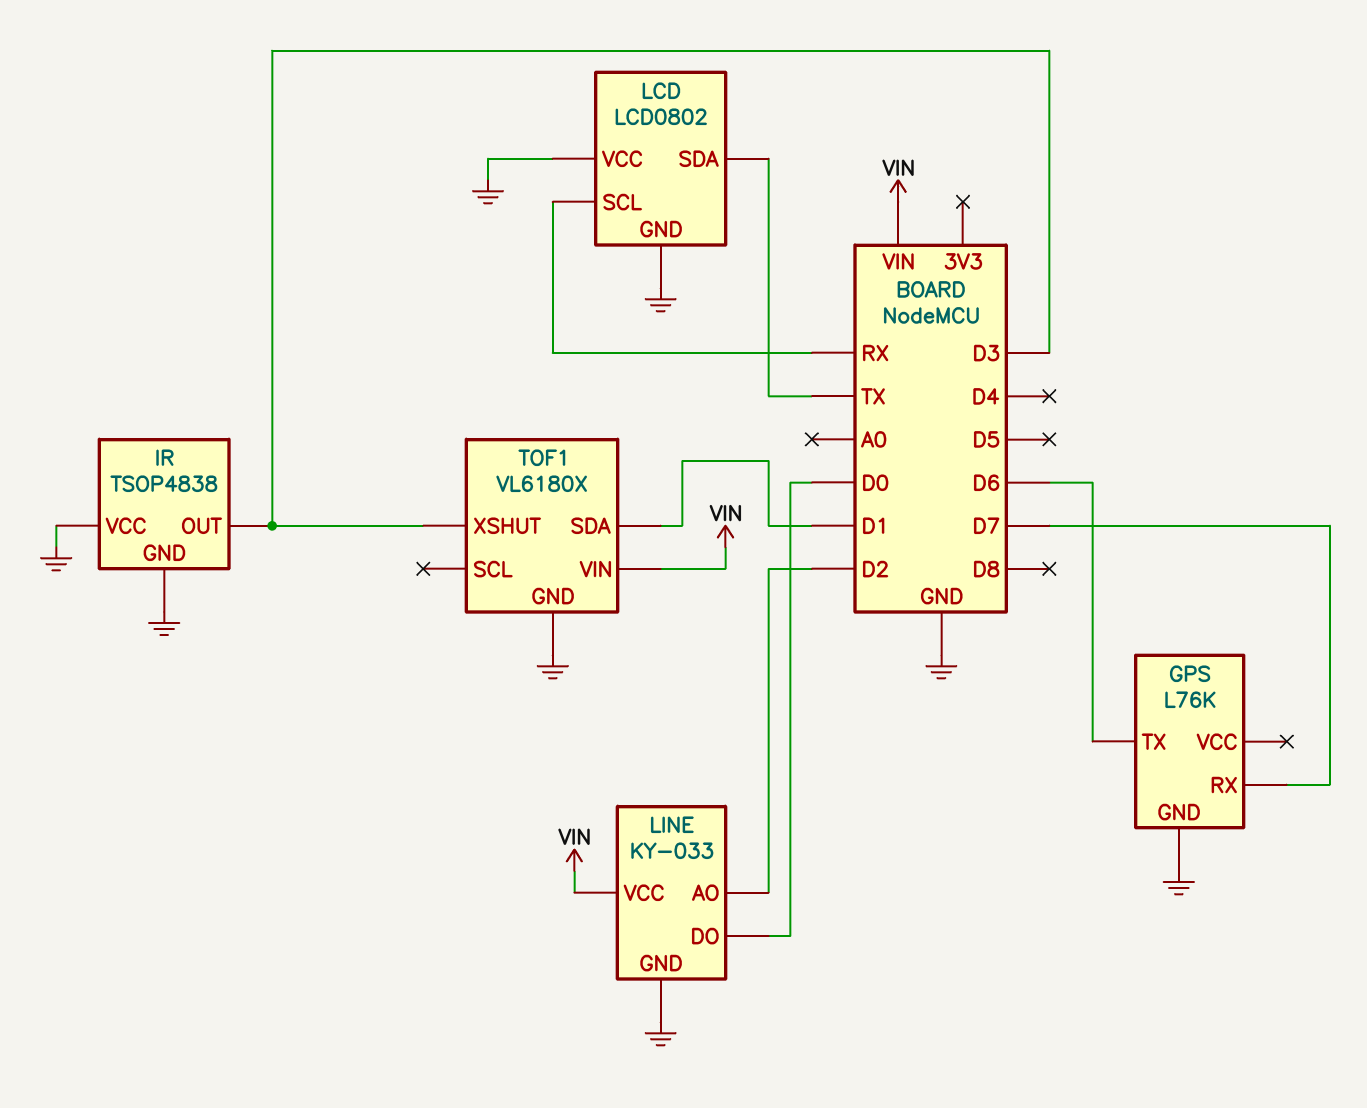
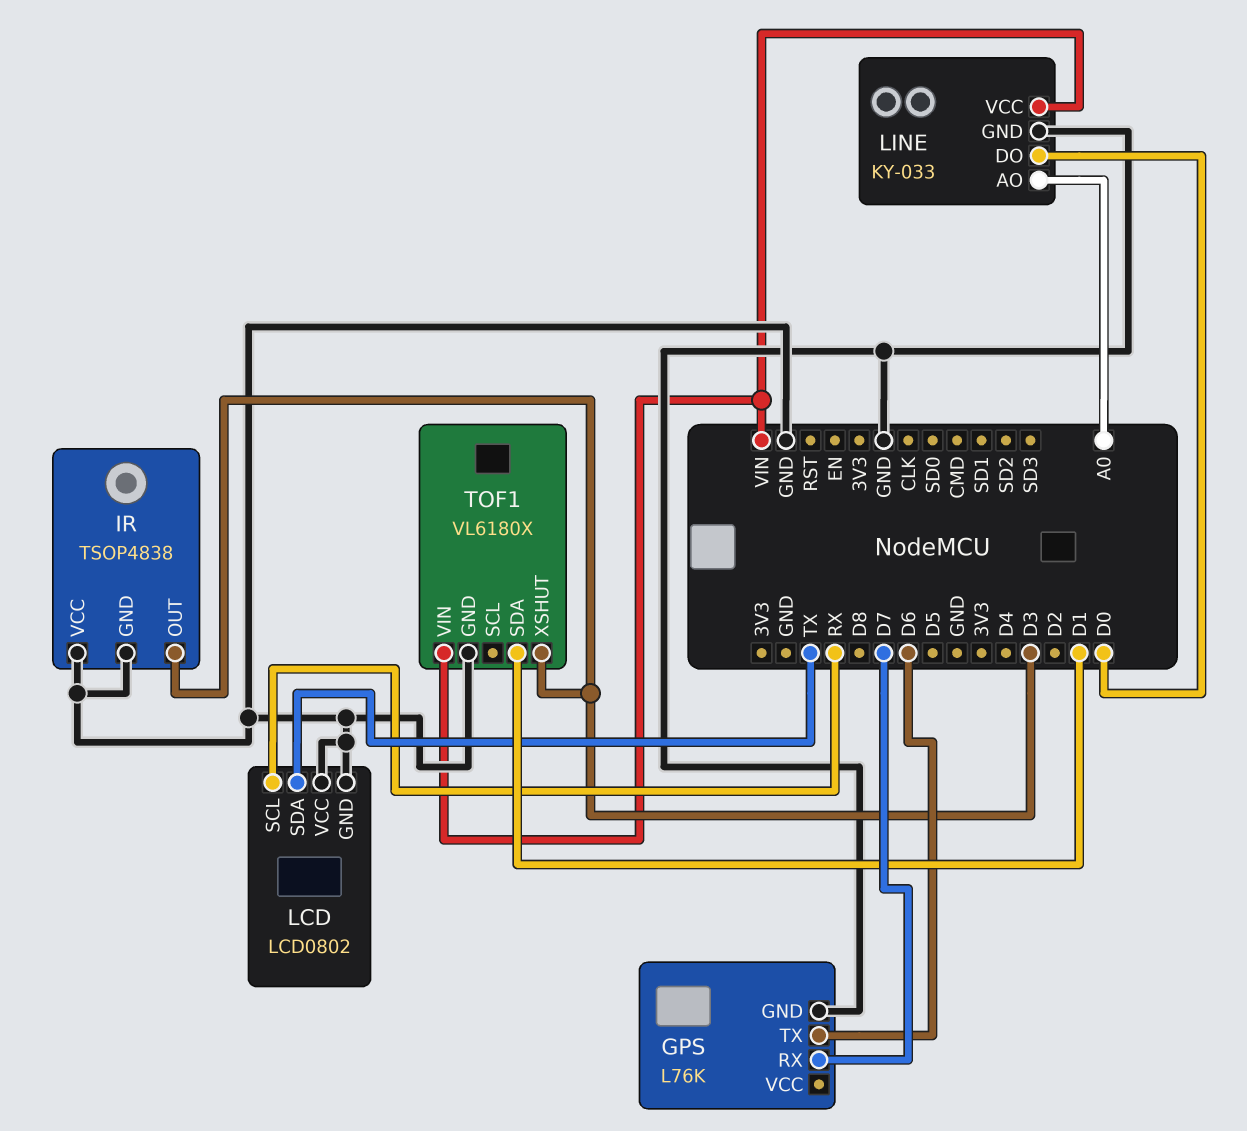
LINE pin AO: D2 -> A0

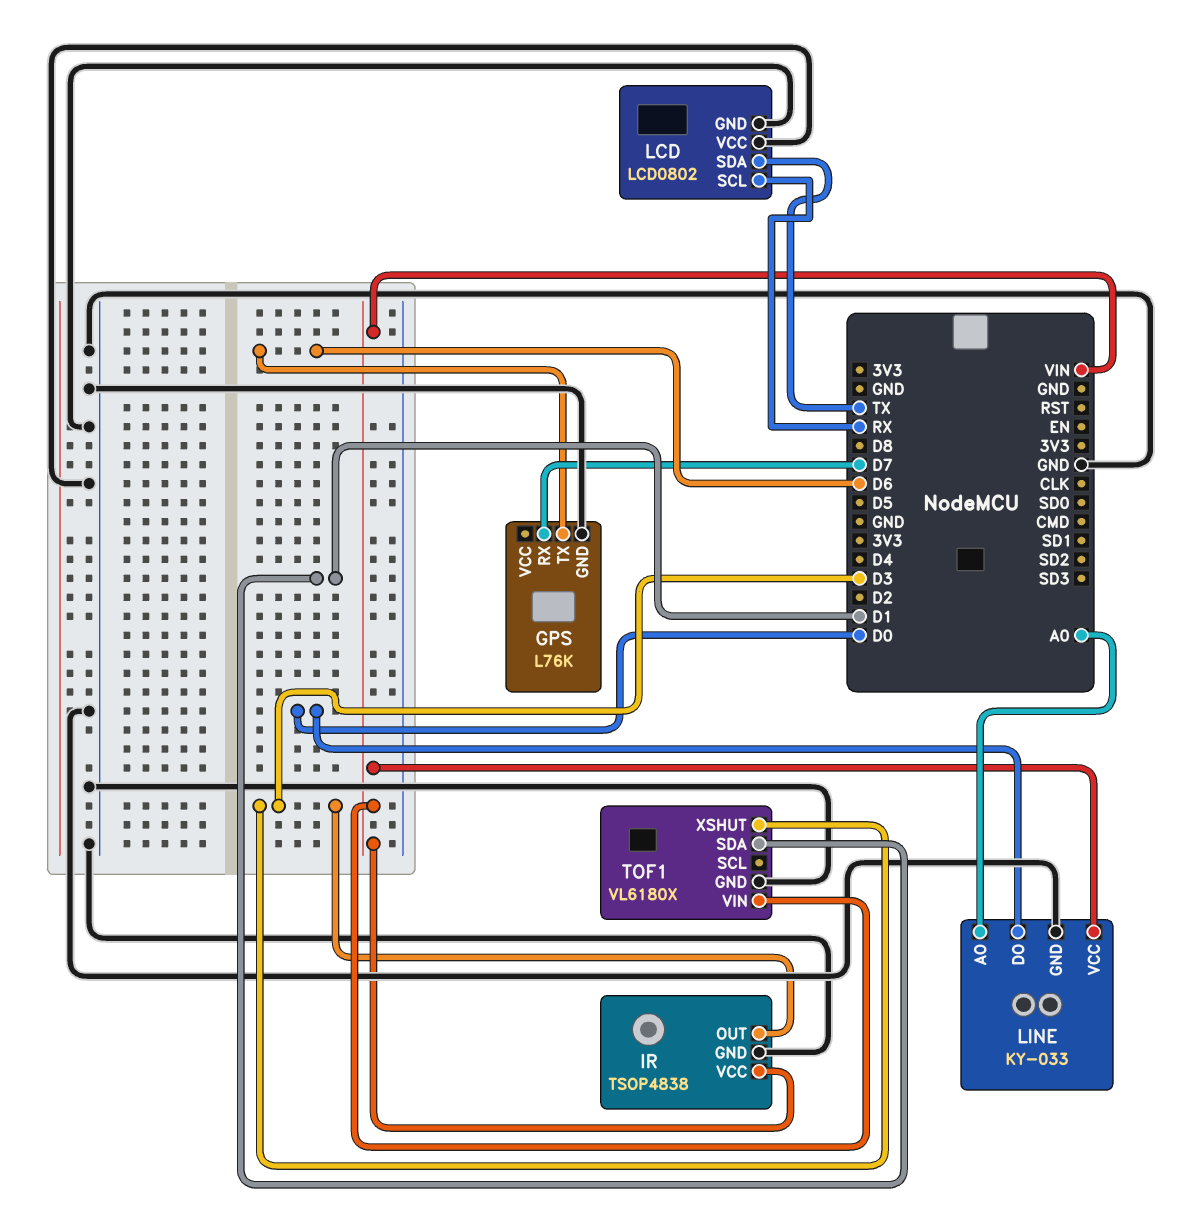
IR pin VCC: GND -> VIN

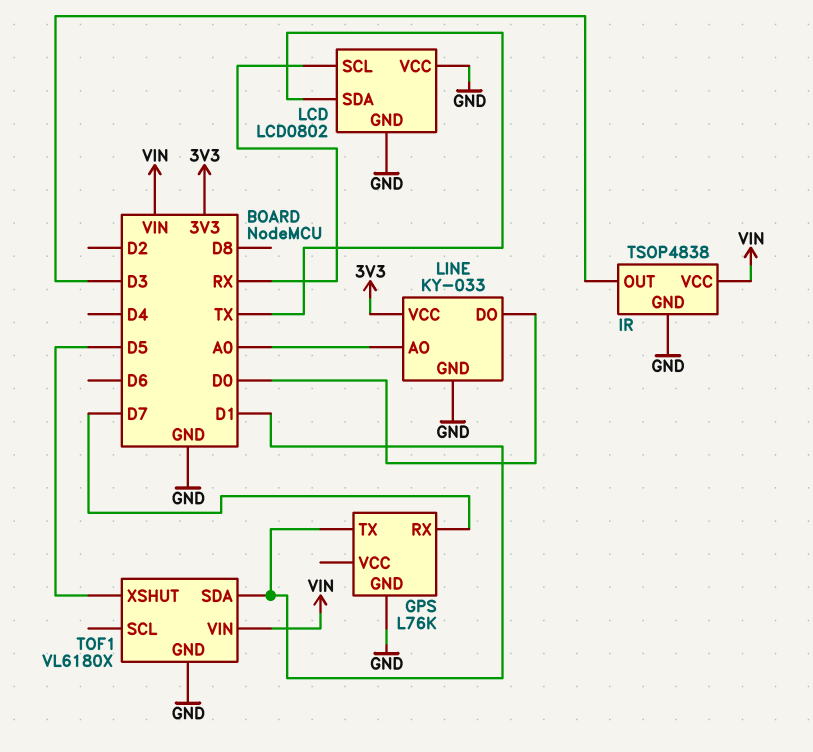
GPS pin TX: D6 -> D1
LINE pin VCC: VIN -> 3V3
TOF1 pin XSHUT: D3 -> D5

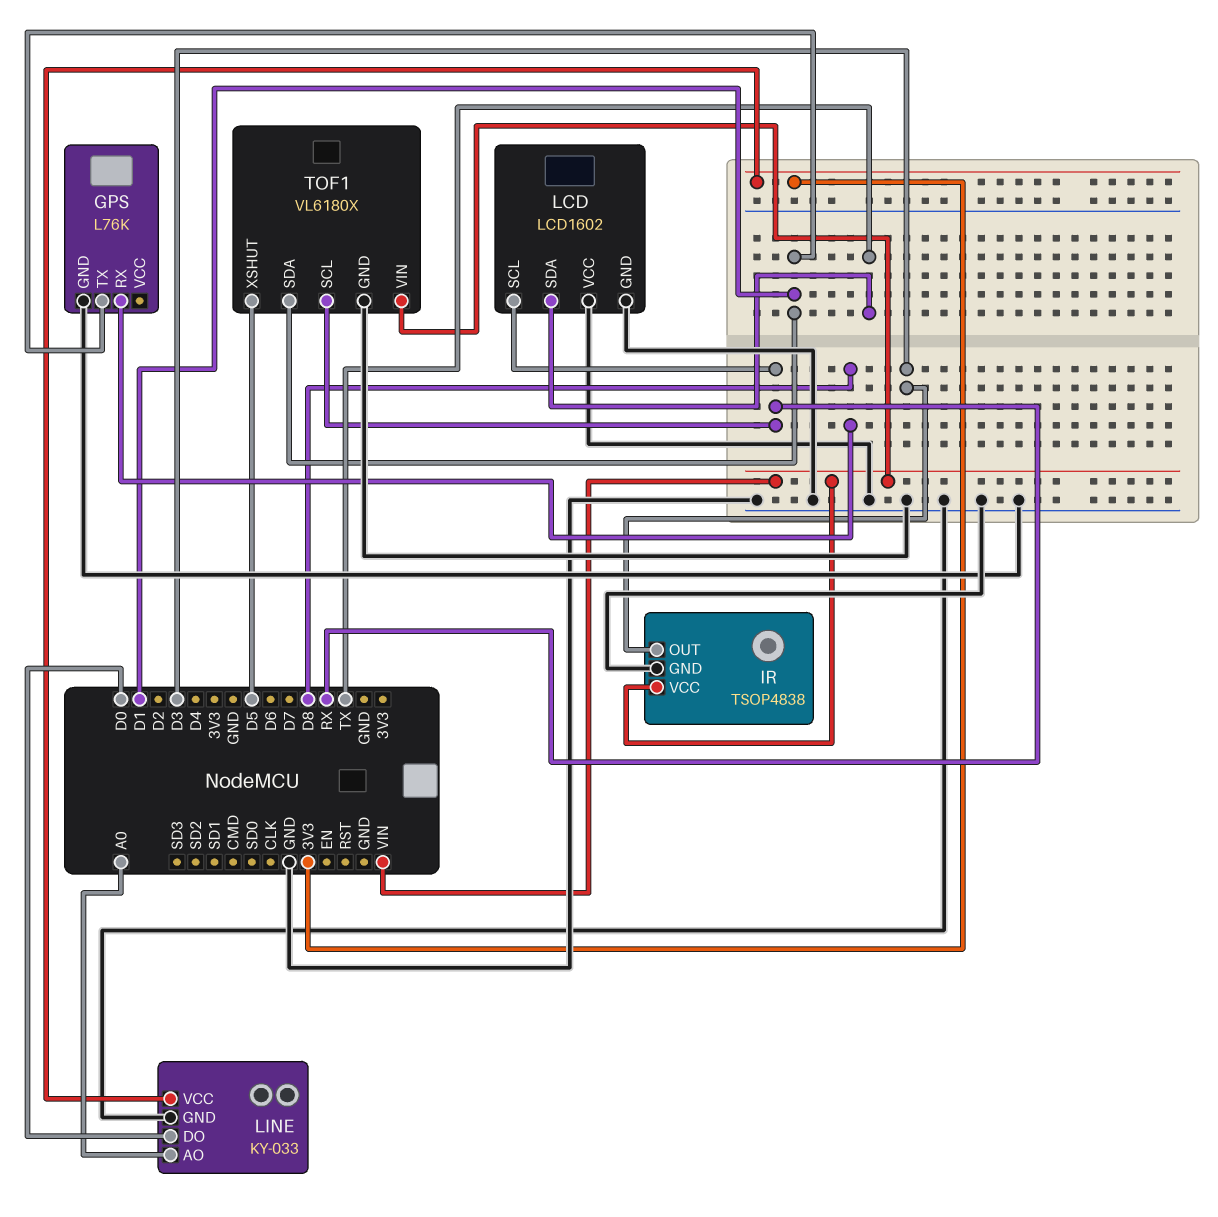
GPS pin RX: D7 -> D8
LCD: LCD0802 -> LCD1602
TOF1 pin SCL: none -> RX

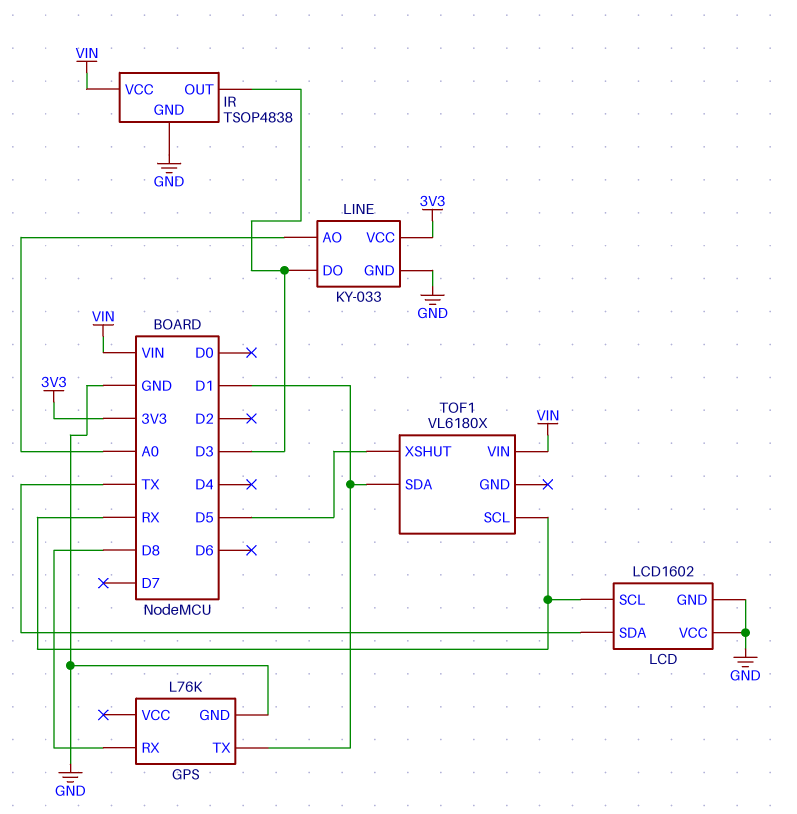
LINE pin DO: D0 -> D3
TOF1 pin GND: GND -> none

